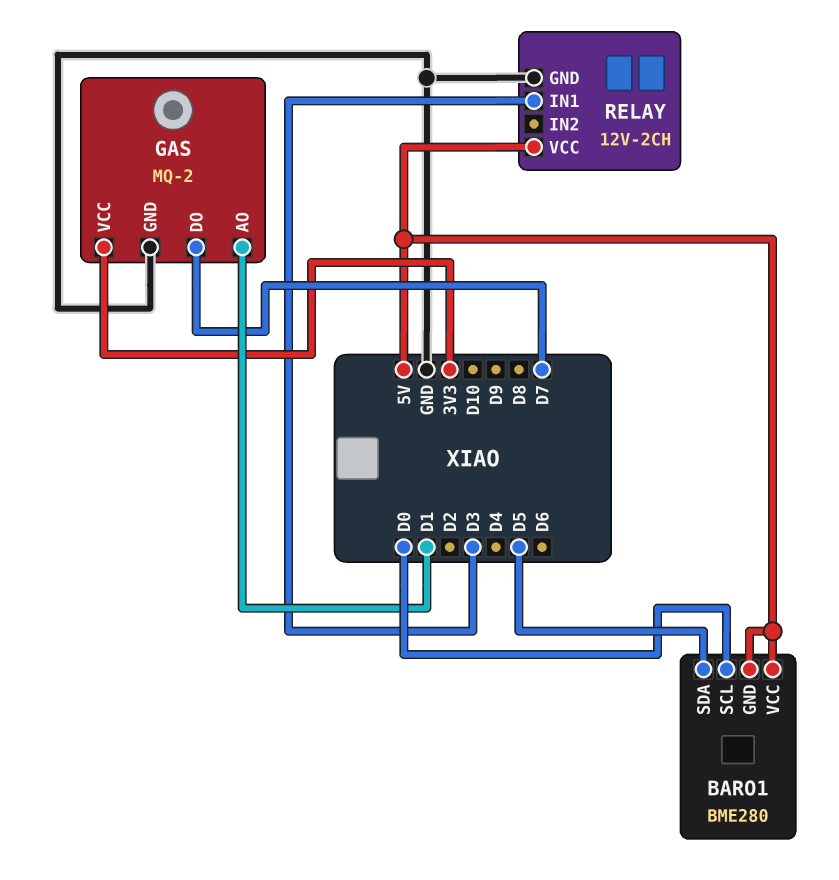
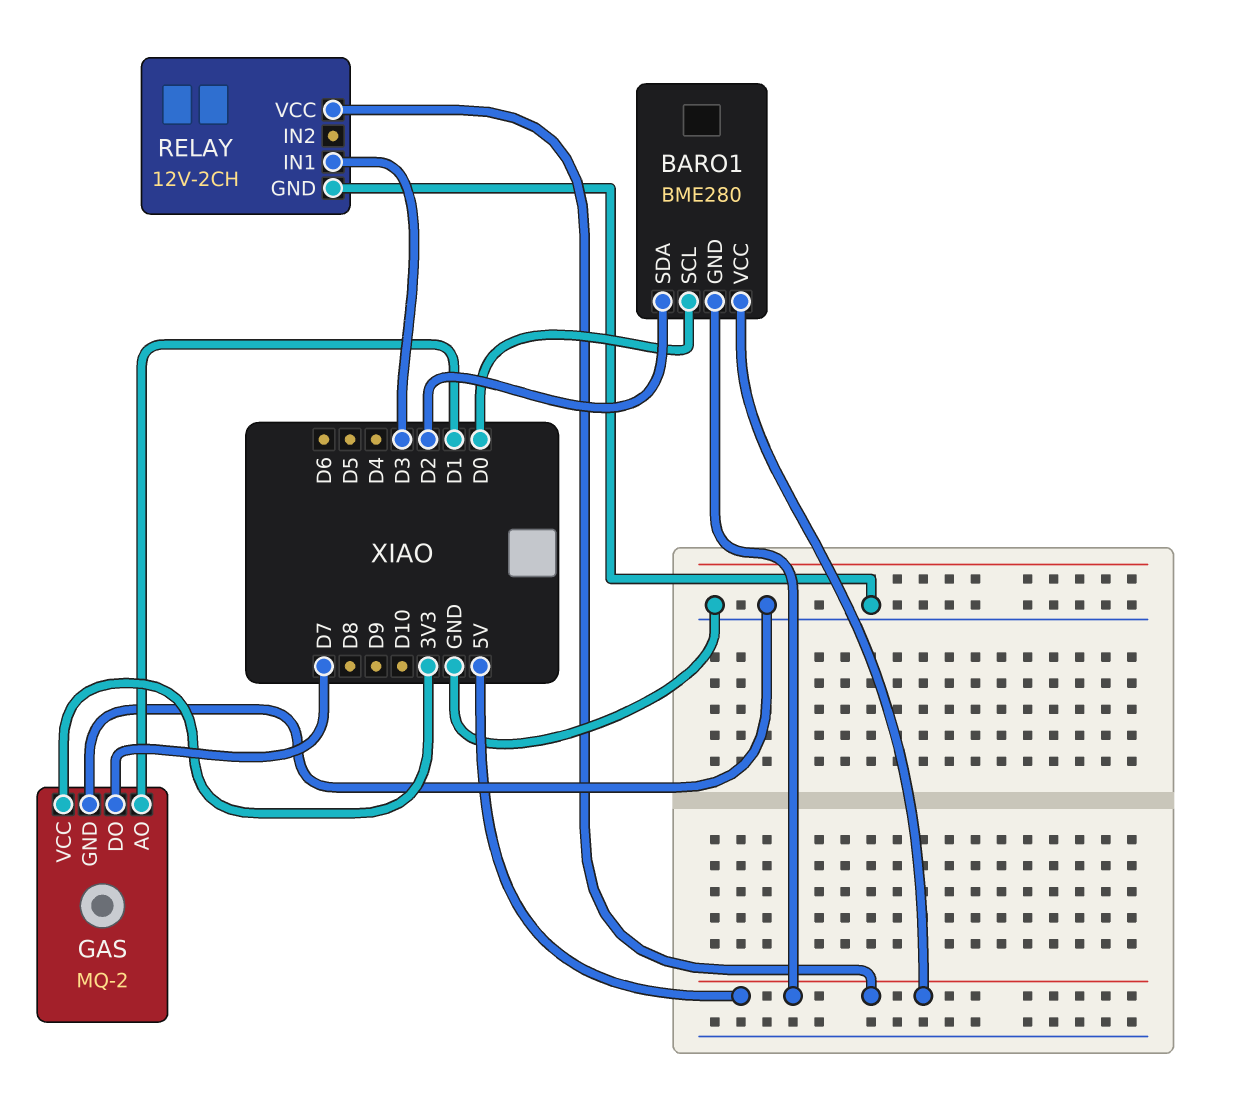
BARO1 pin SDA: D5 -> D2

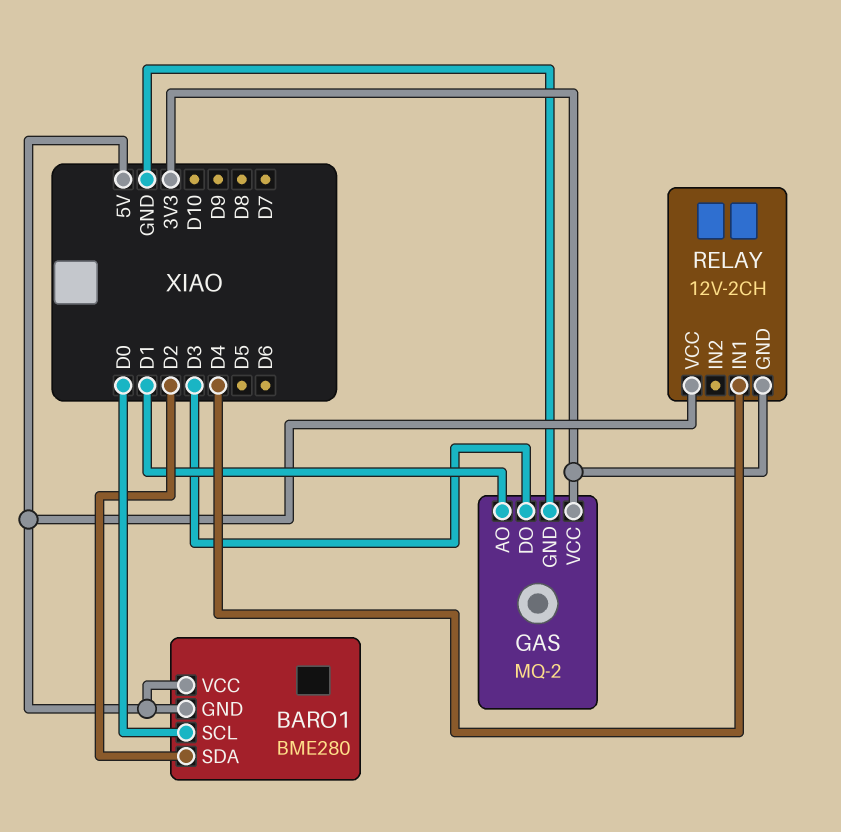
GAS pin DO: D7 -> D3
RELAY pin GND: GND -> 3V3
RELAY pin IN1: D3 -> D4

